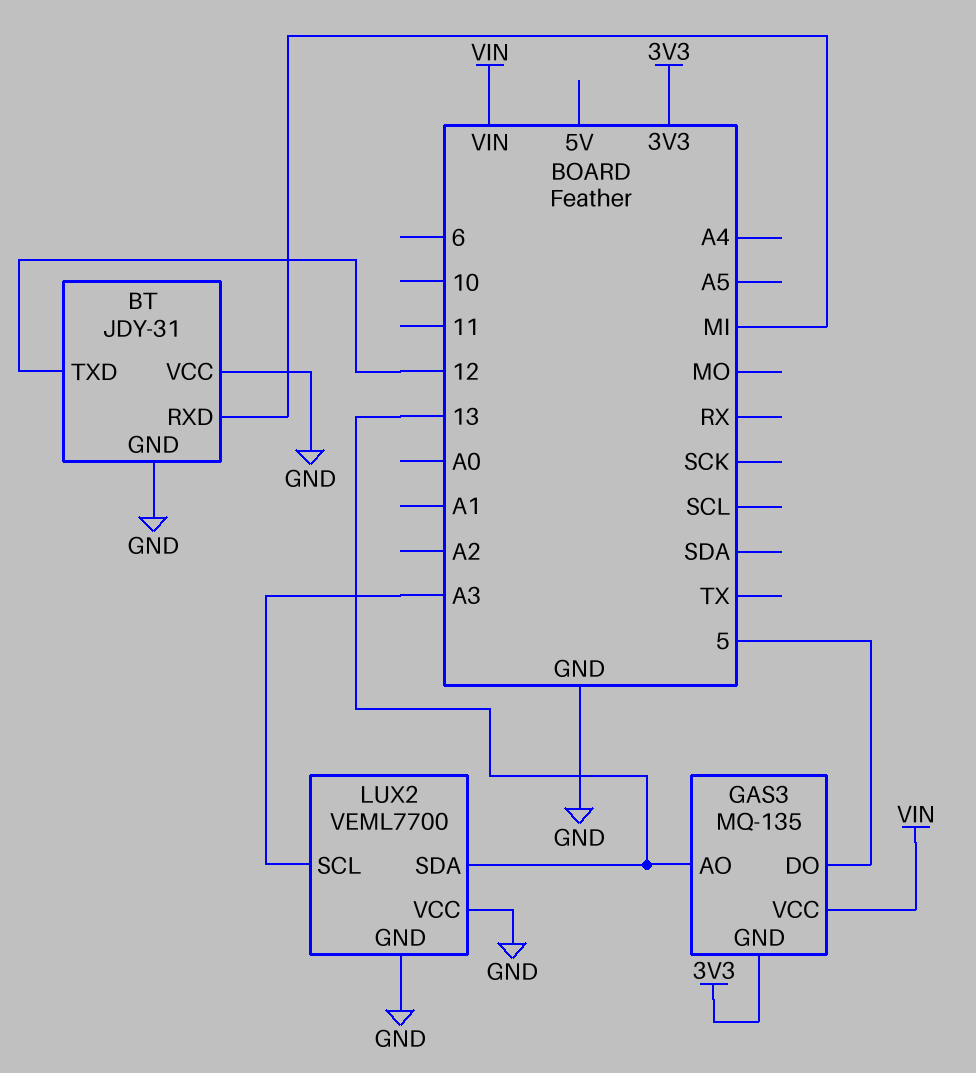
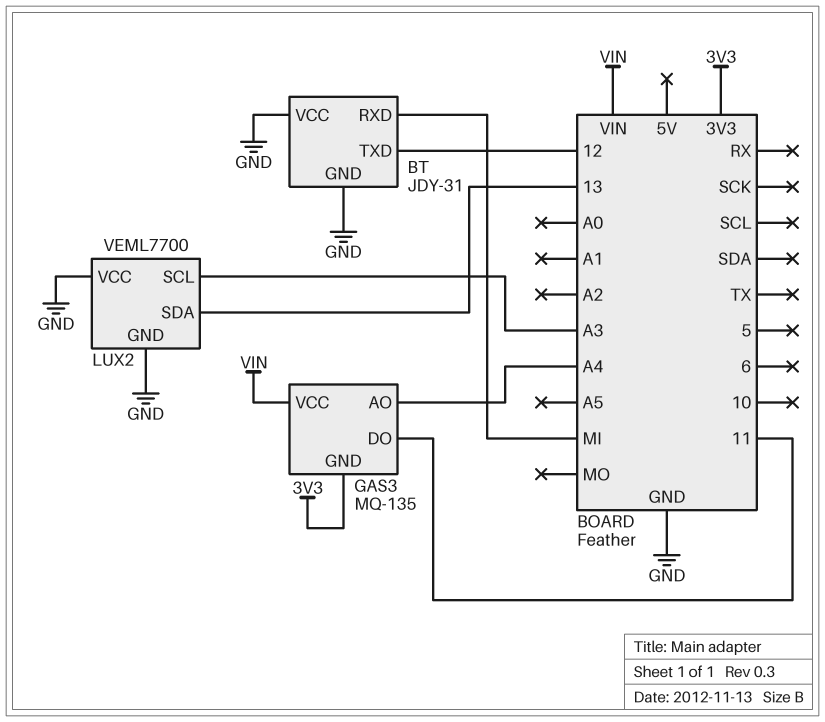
GAS3 pin AO: 13 -> A4
GAS3 pin DO: 5 -> 11

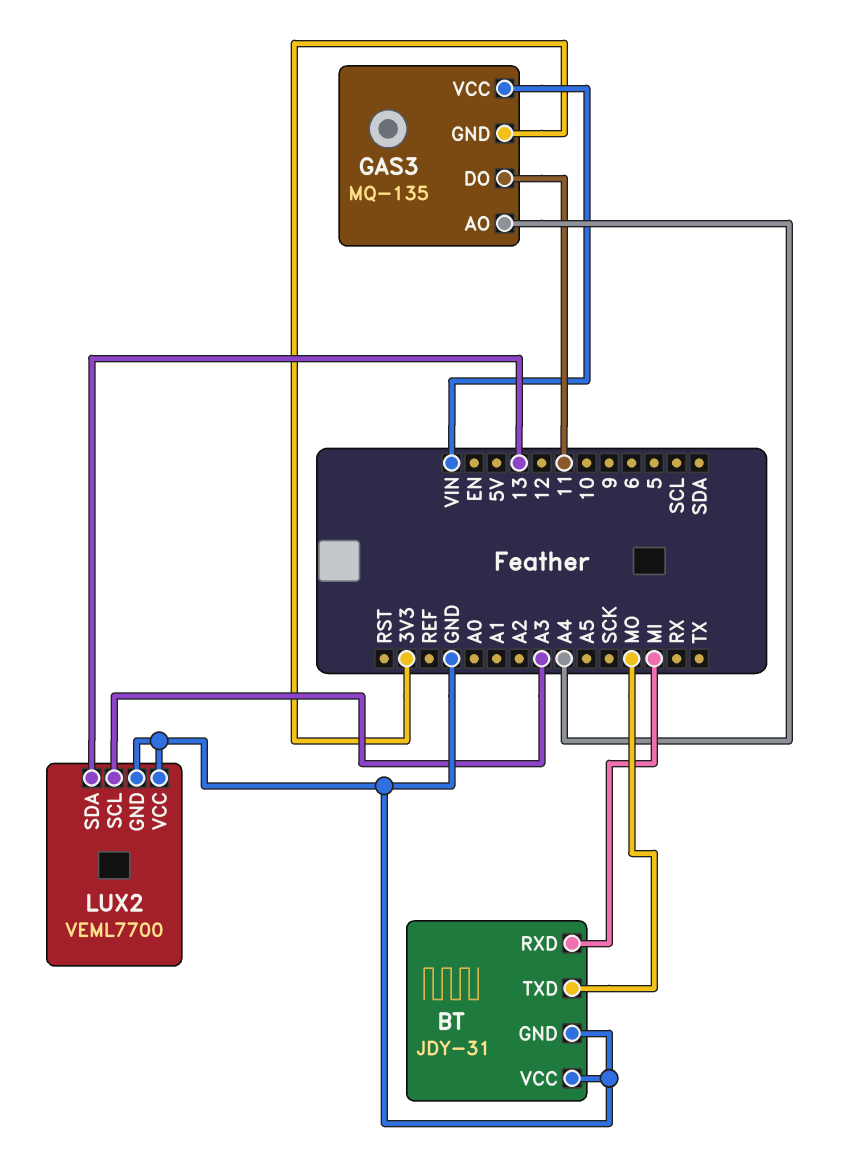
BT pin TXD: 12 -> MO

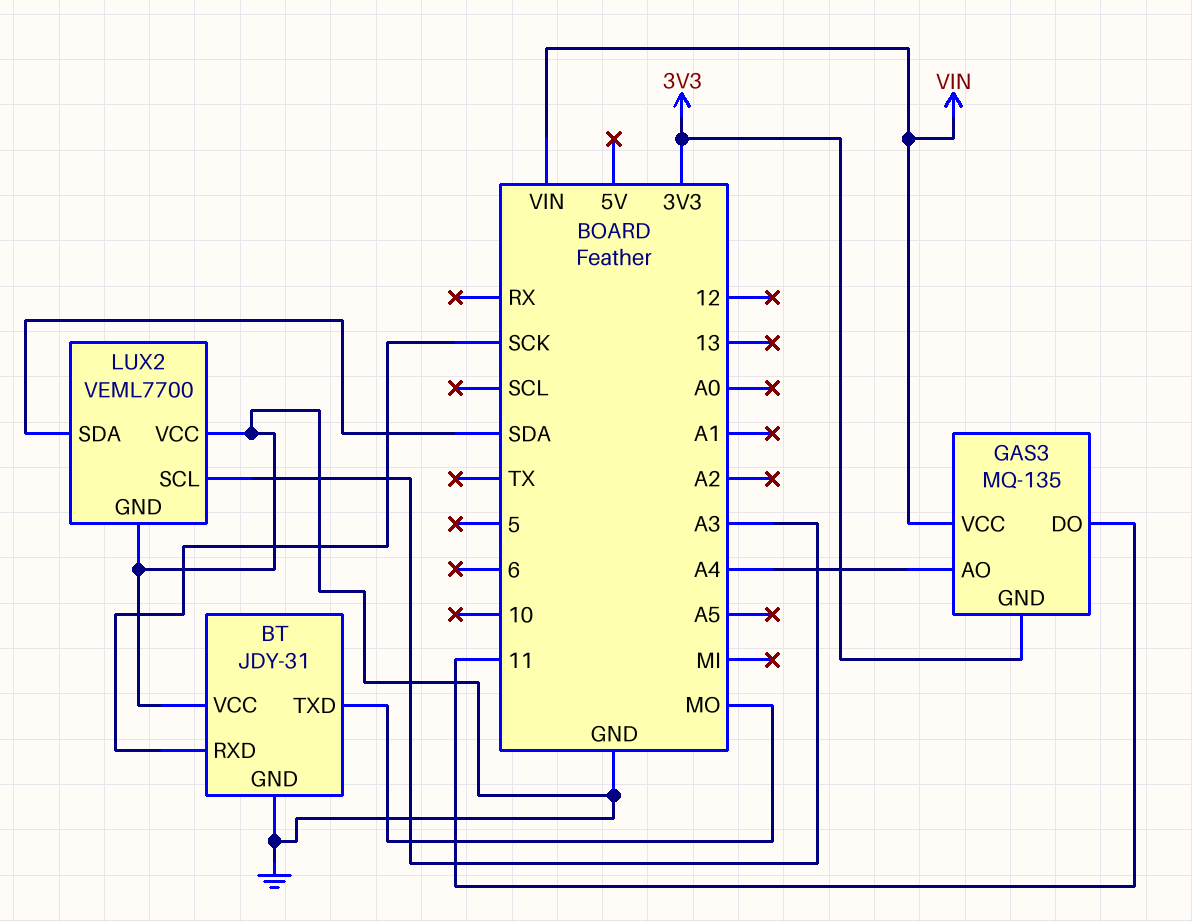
BT pin RXD: MI -> SCK
LUX2 pin SDA: 13 -> SDA

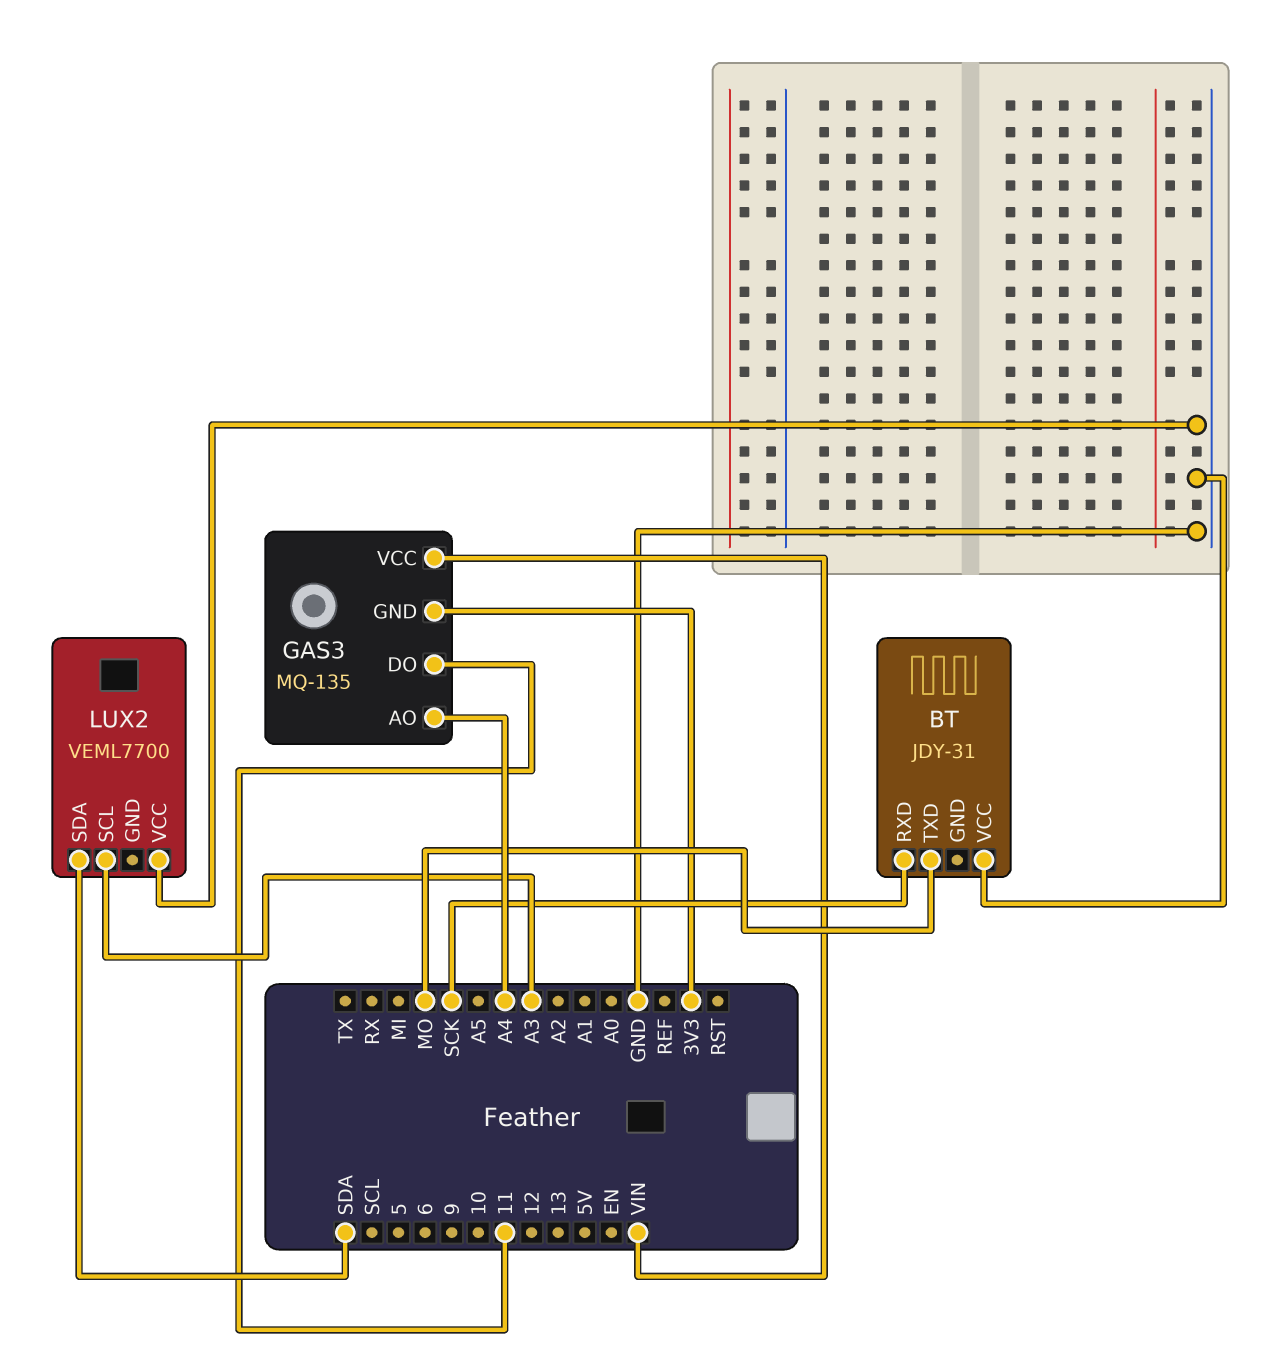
BT pin GND: GND -> none
LUX2 pin GND: GND -> none

